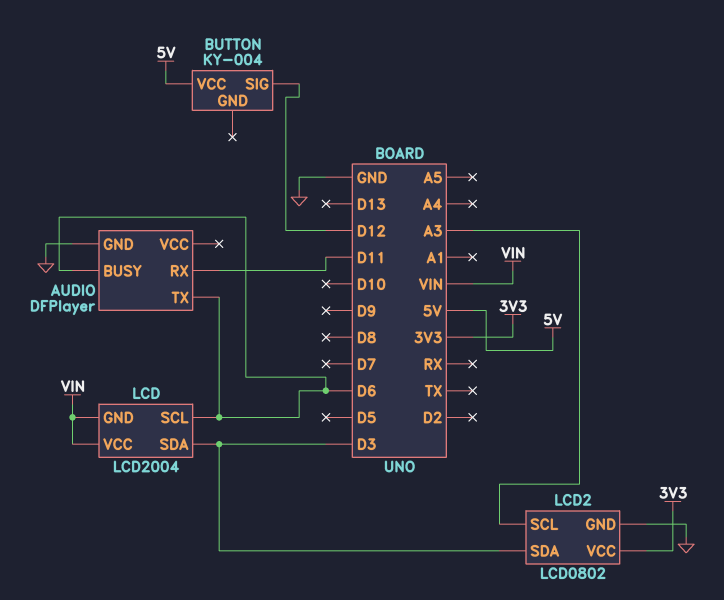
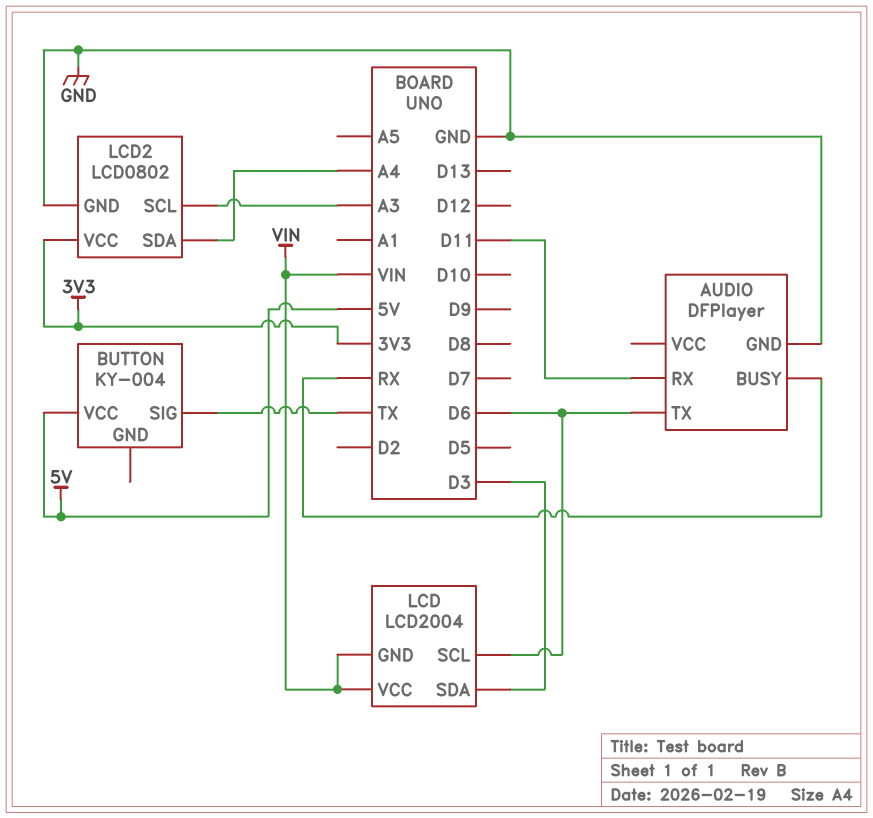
AUDIO pin BUSY: D6 -> RX
BUTTON pin SIG: D12 -> TX
LCD2 pin SDA: D3 -> A4

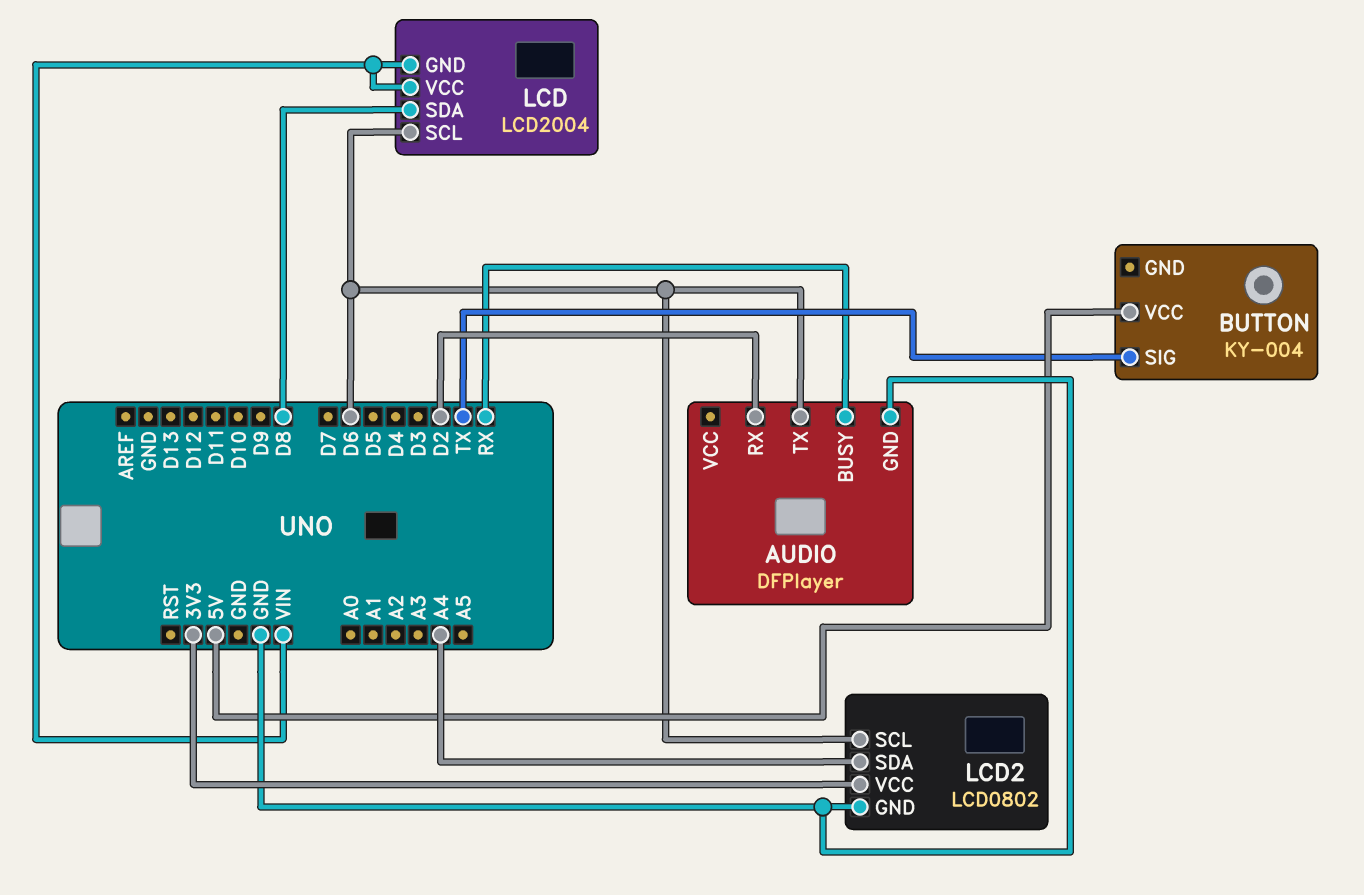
AUDIO pin RX: D11 -> D2
LCD pin SDA: D3 -> D8
LCD2 pin SCL: A3 -> D6

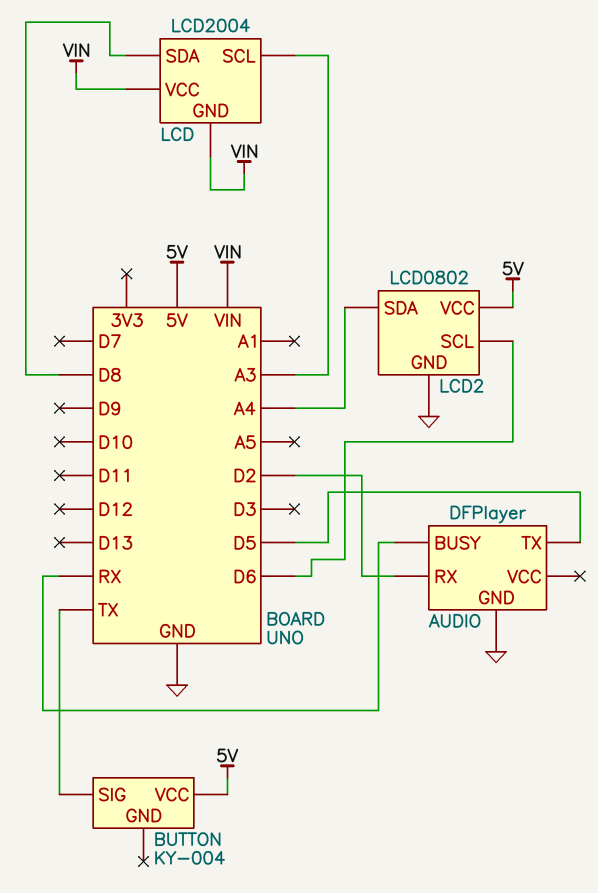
AUDIO pin TX: D6 -> D5
LCD pin SCL: D6 -> A3
LCD2 pin VCC: 3V3 -> 5V

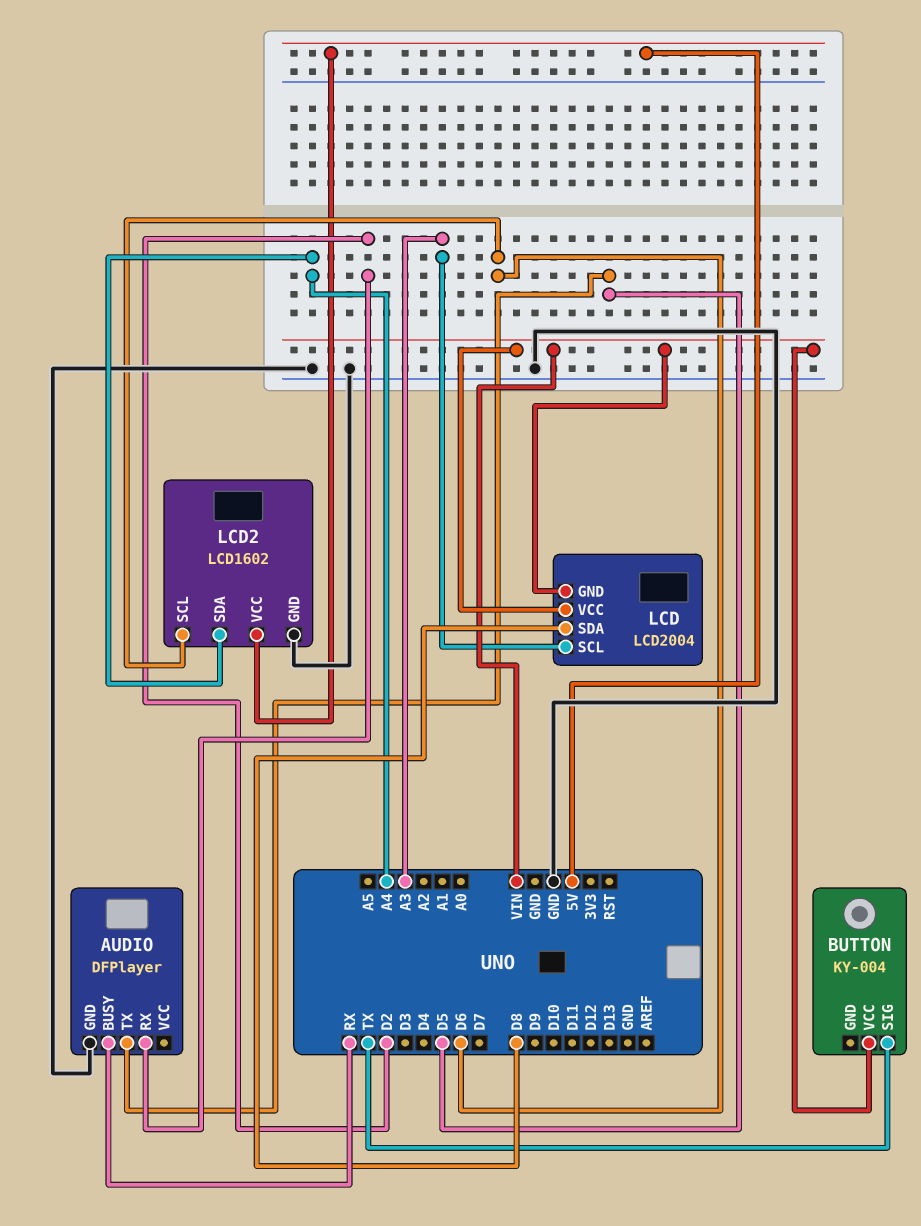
BUTTON pin VCC: 5V -> VIN
LCD2: LCD0802 -> LCD1602

